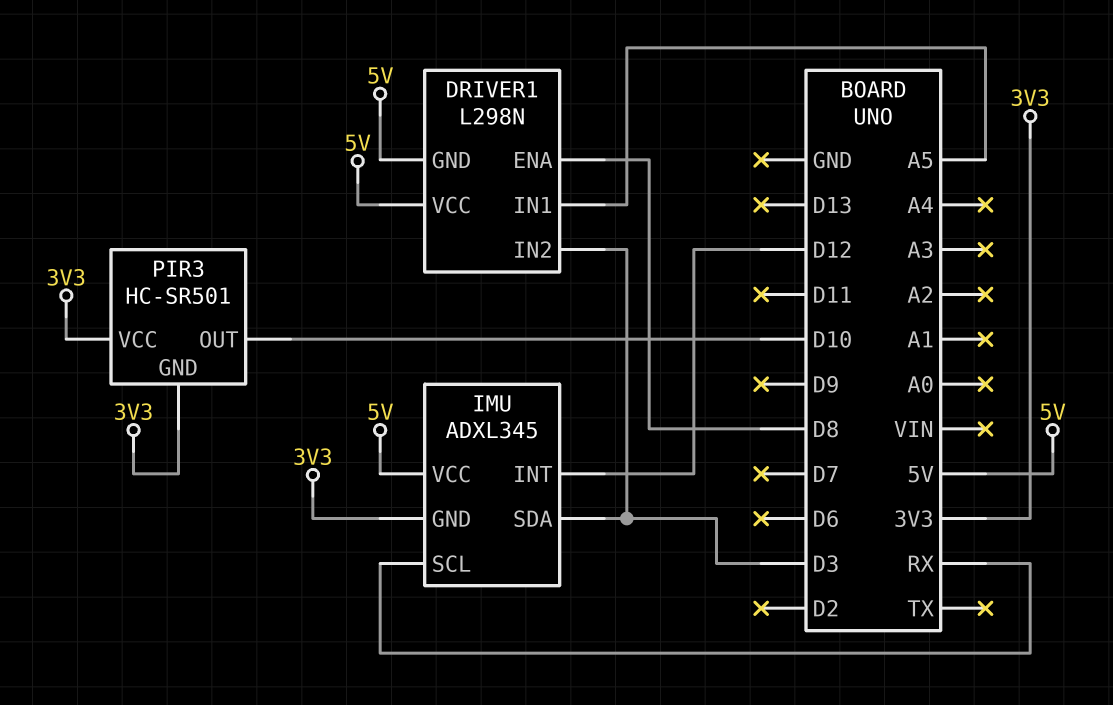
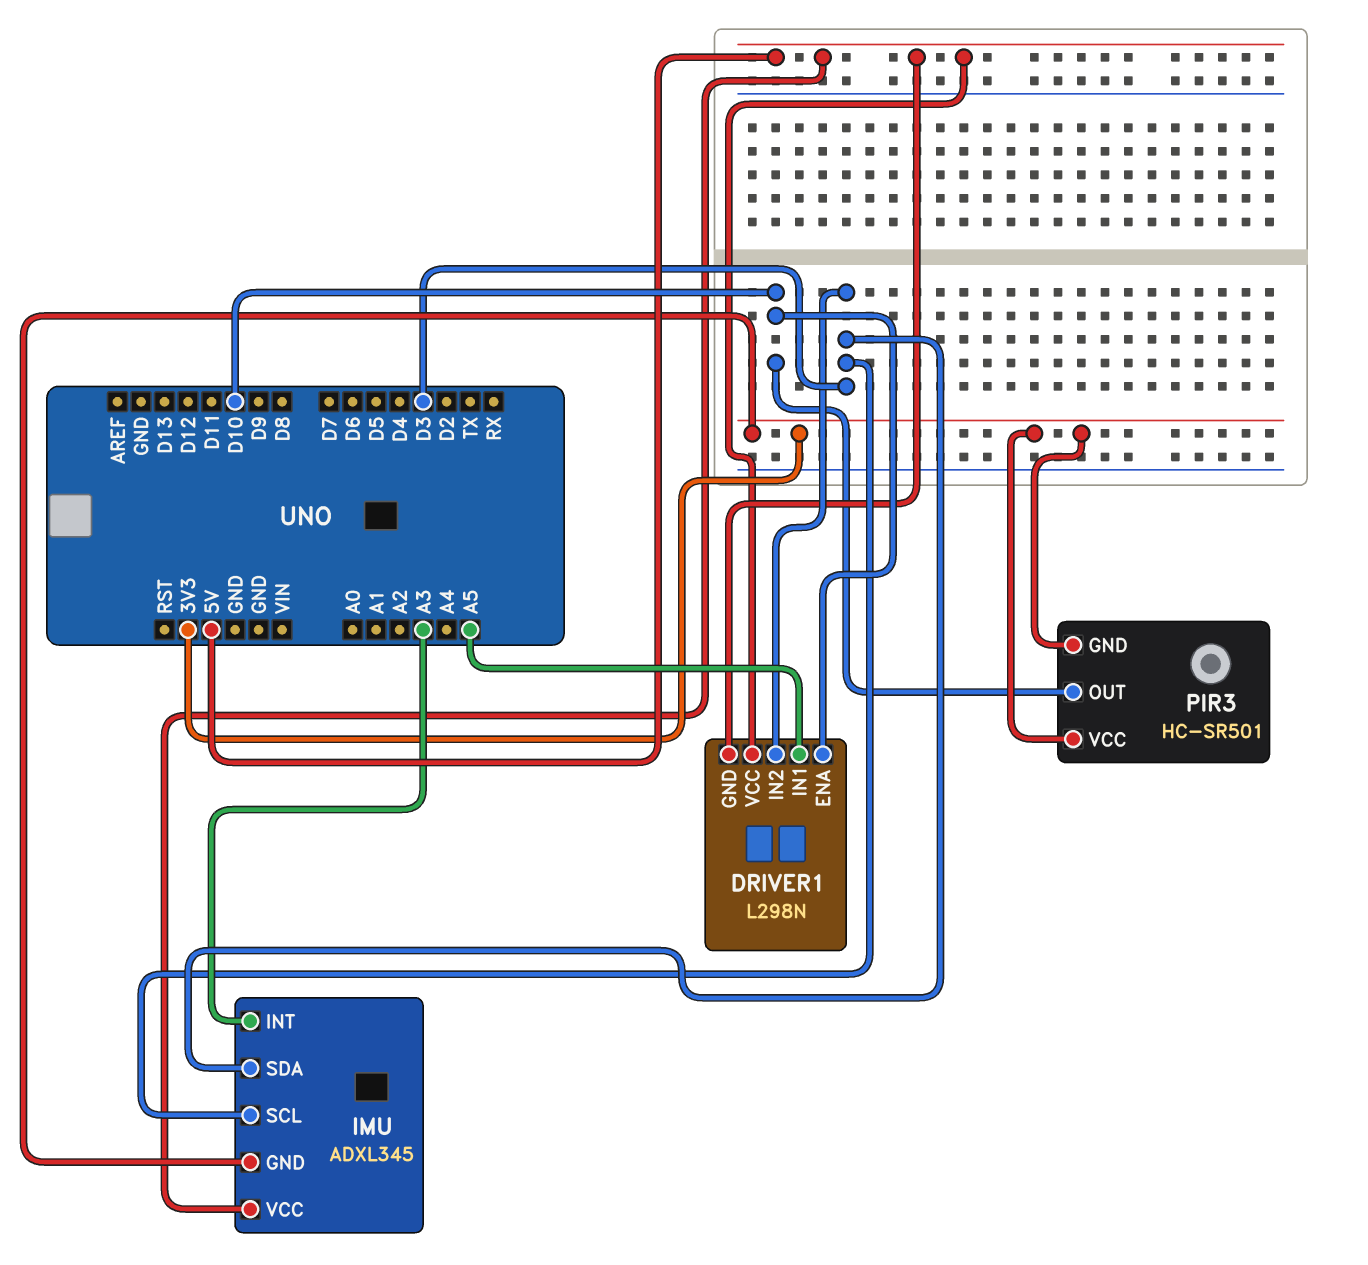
DRIVER1 pin ENA: D8 -> D10
IMU pin INT: D12 -> A3
IMU pin SCL: RX -> D3

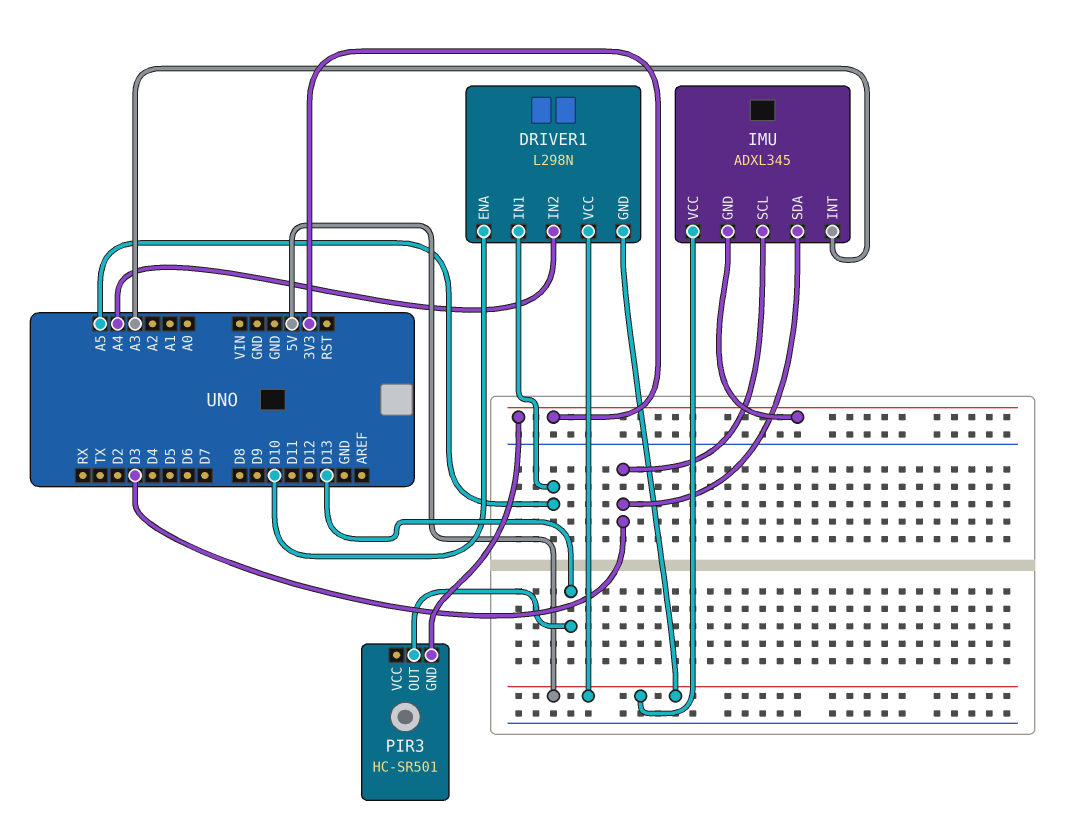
DRIVER1 pin IN2: D3 -> A4
PIR3 pin OUT: D10 -> D13
PIR3 pin VCC: 3V3 -> none

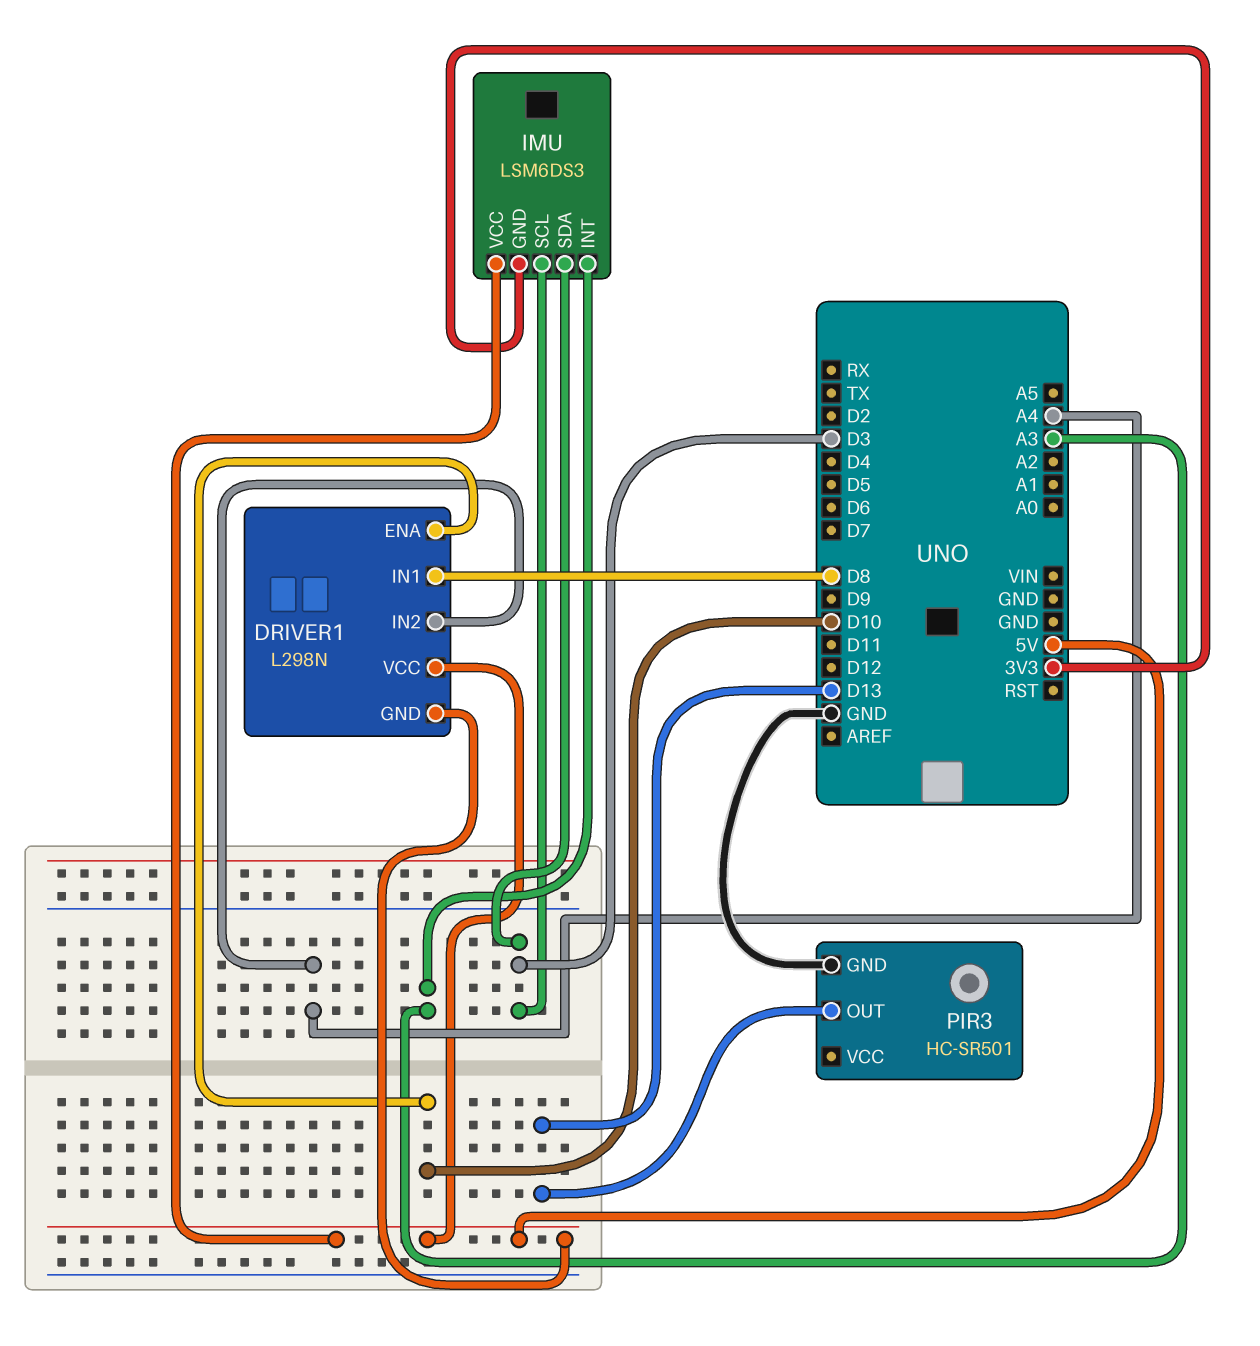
DRIVER1 pin IN1: A5 -> D8
IMU: ADXL345 -> LSM6DS3
PIR3 pin GND: 3V3 -> GND

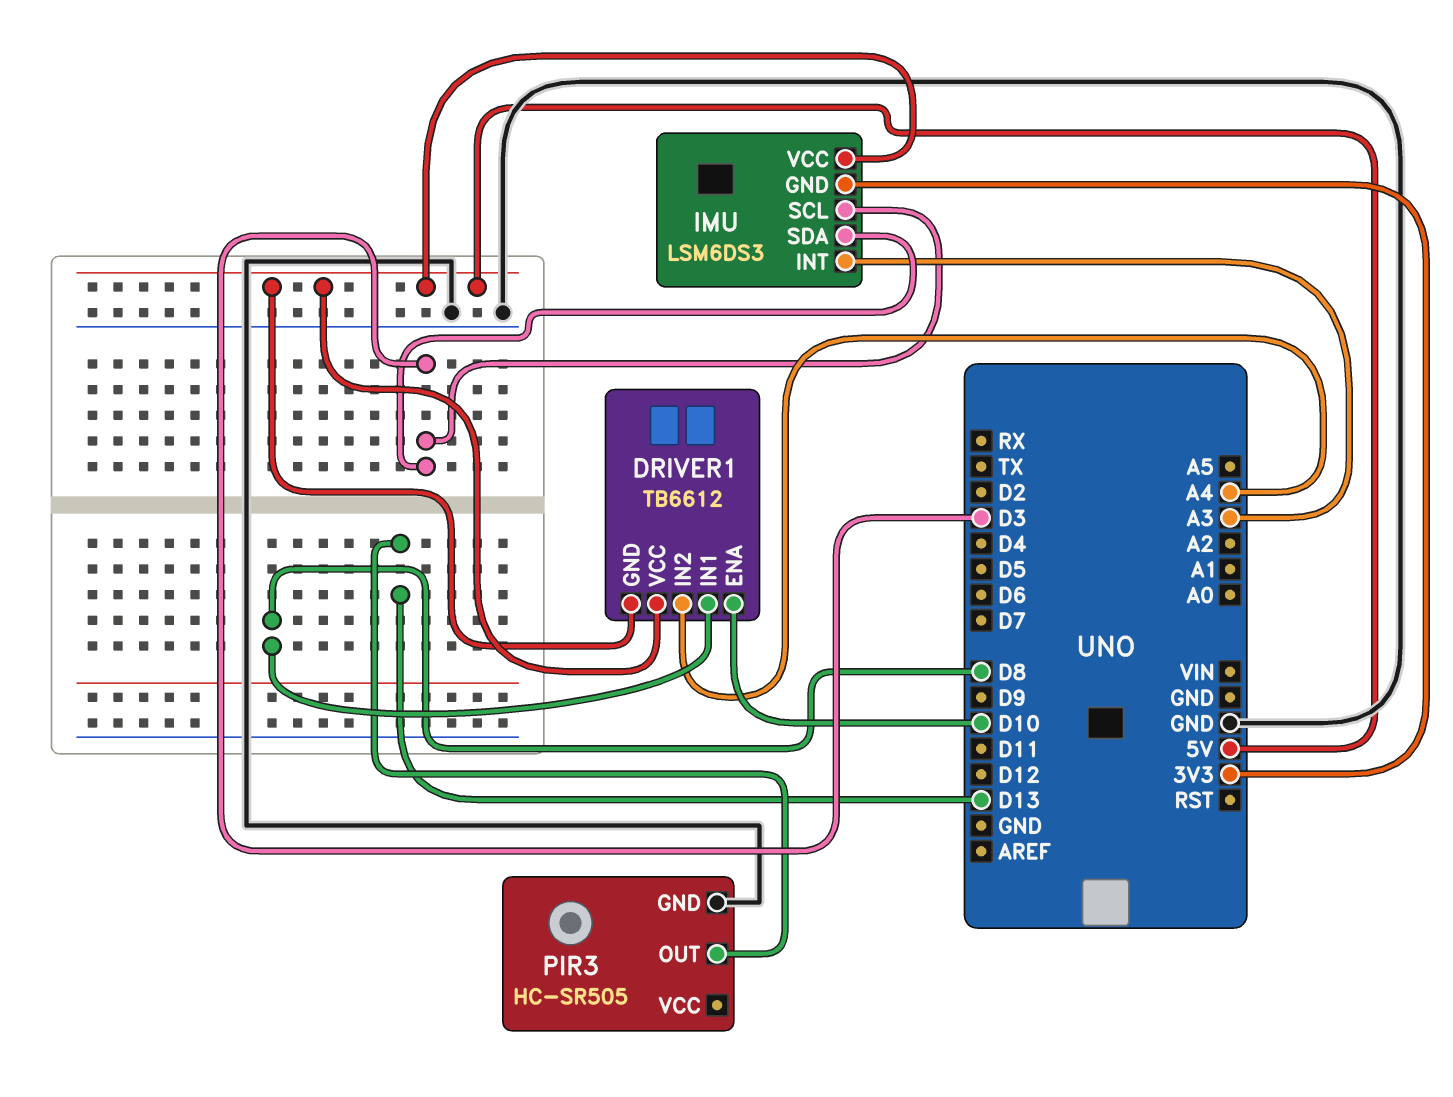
DRIVER1: L298N -> TB6612
PIR3: HC-SR501 -> HC-SR505

